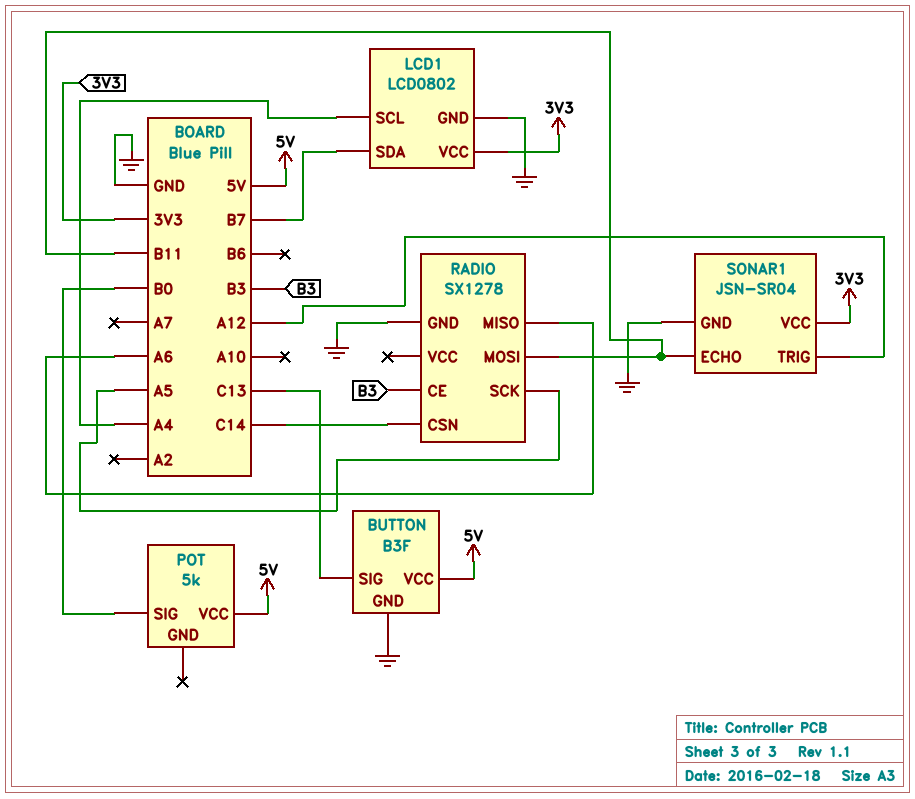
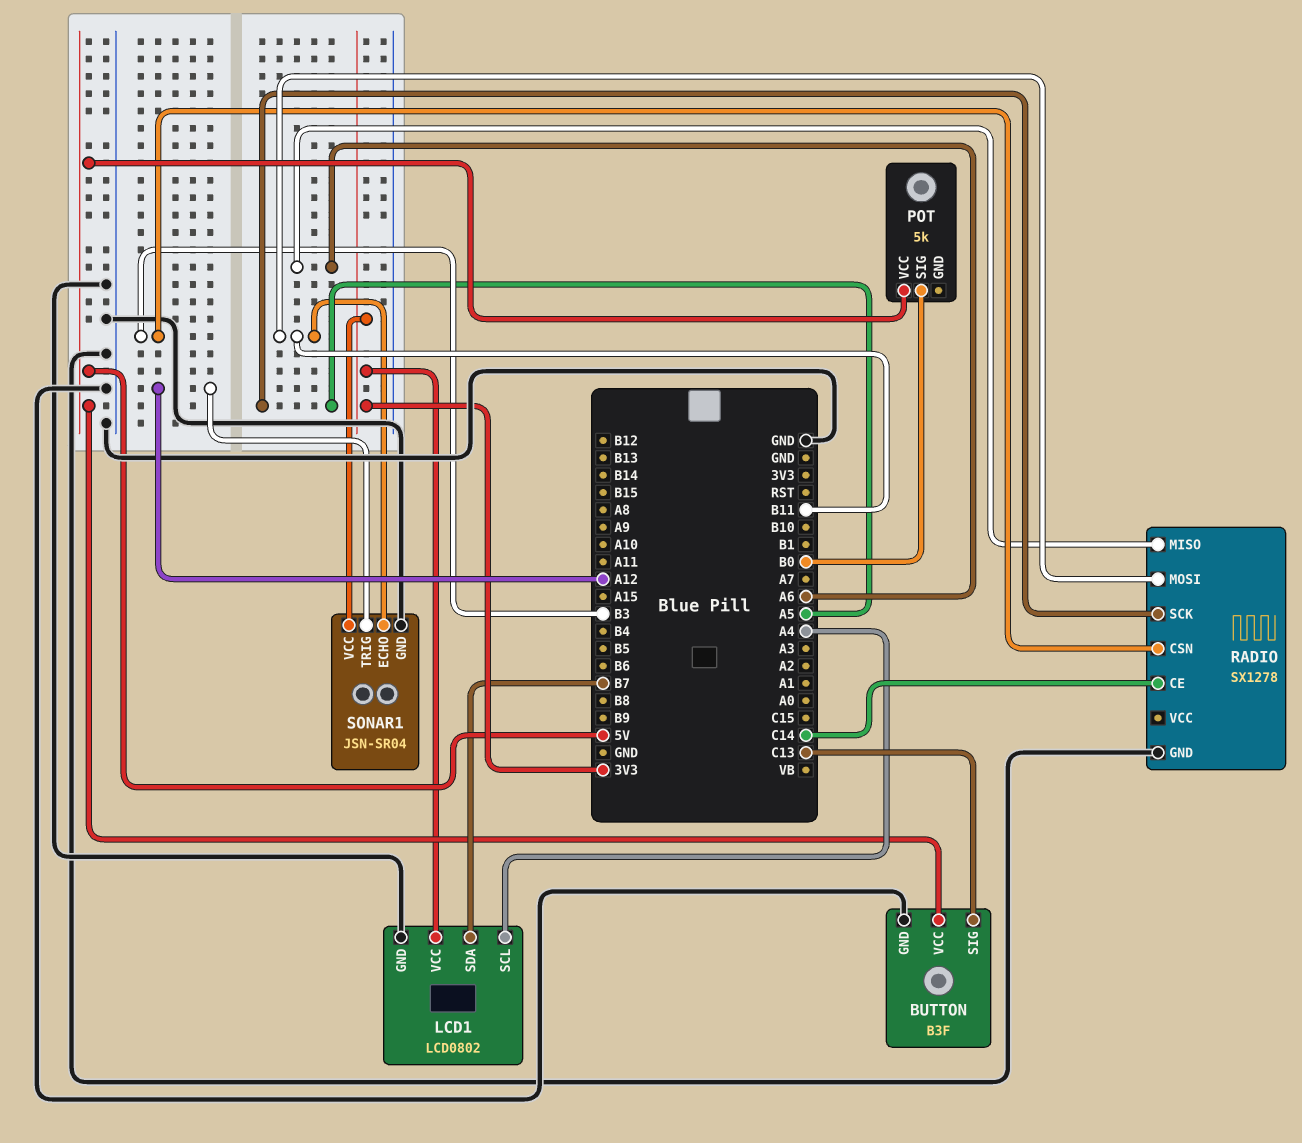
RADIO pin CE: B3 -> C14
RADIO pin CSN: C14 -> B3

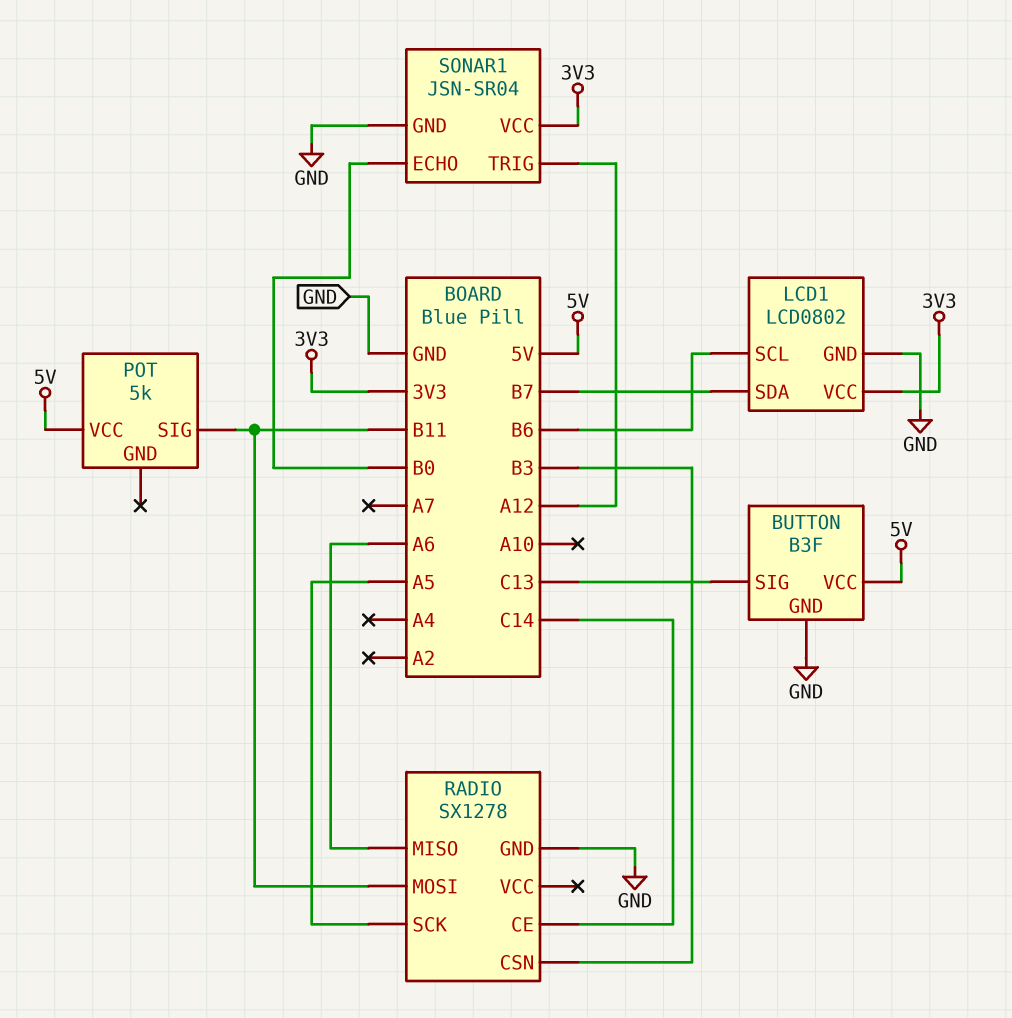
LCD1 pin SCL: A4 -> B6
POT pin SIG: B0 -> B11
SONAR1 pin ECHO: B11 -> B0

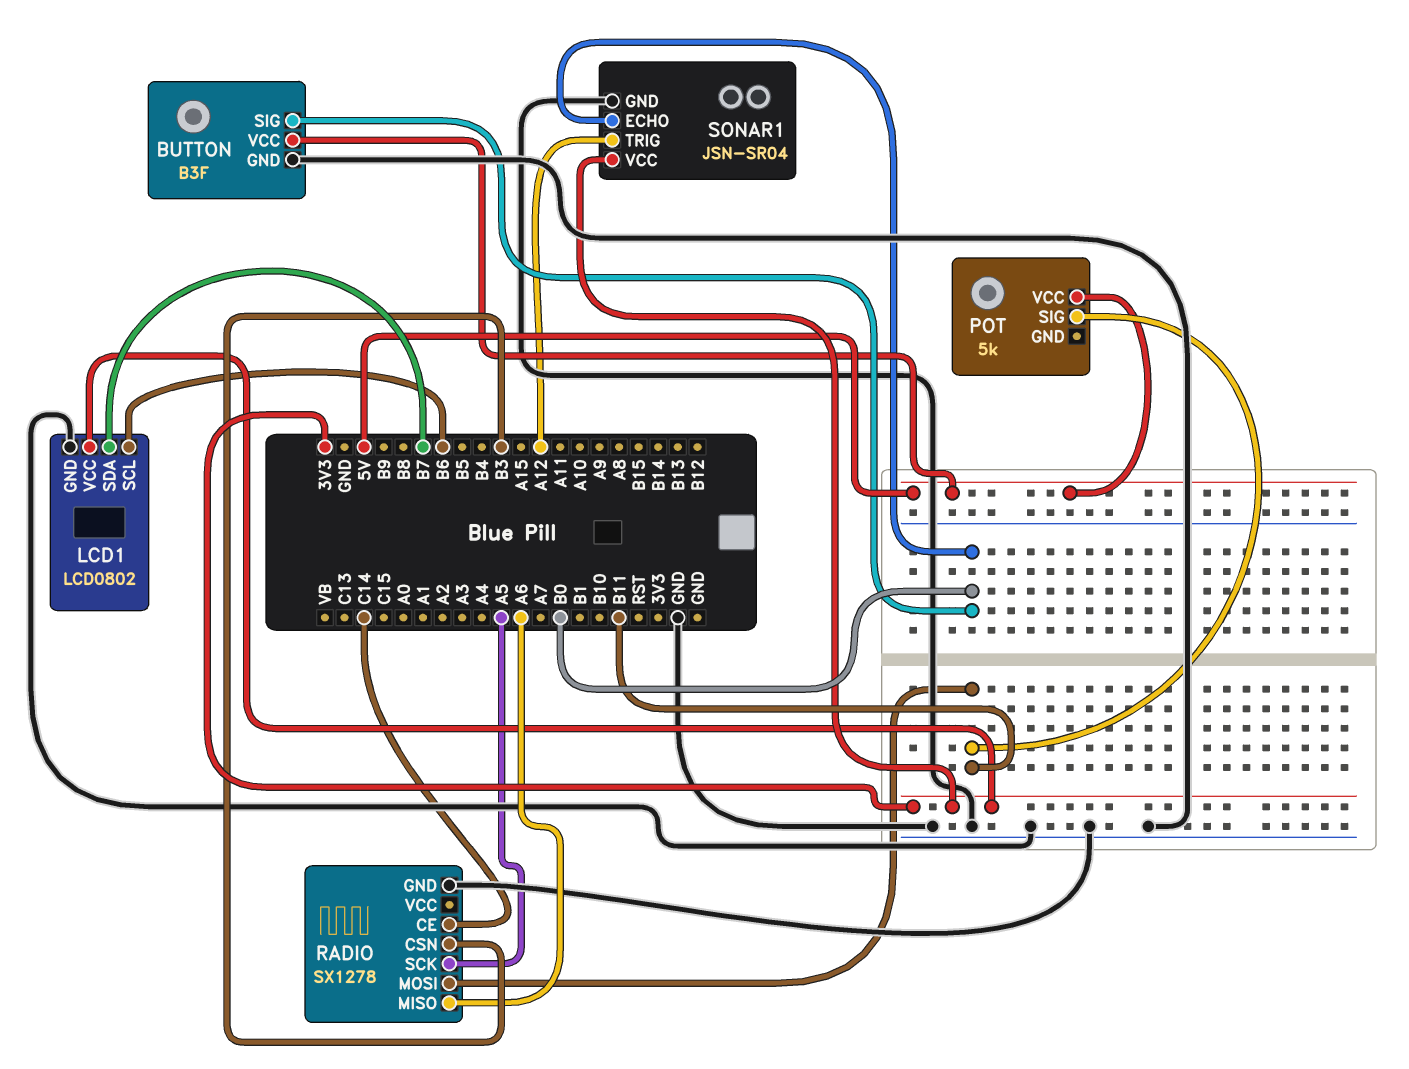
BUTTON pin SIG: C13 -> B0

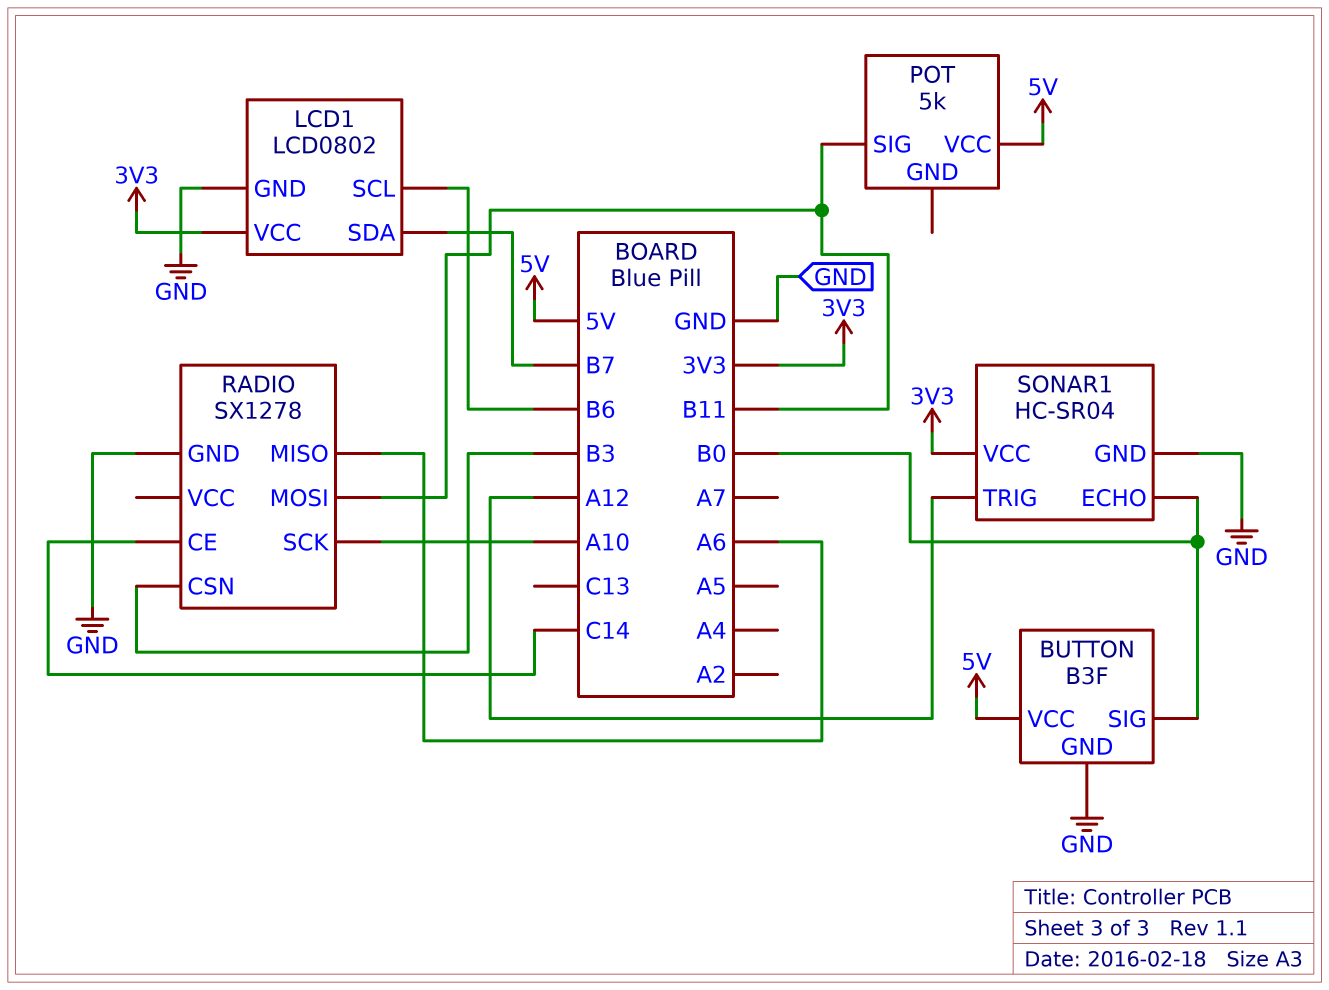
RADIO pin SCK: A5 -> A10
SONAR1: JSN-SR04 -> HC-SR04

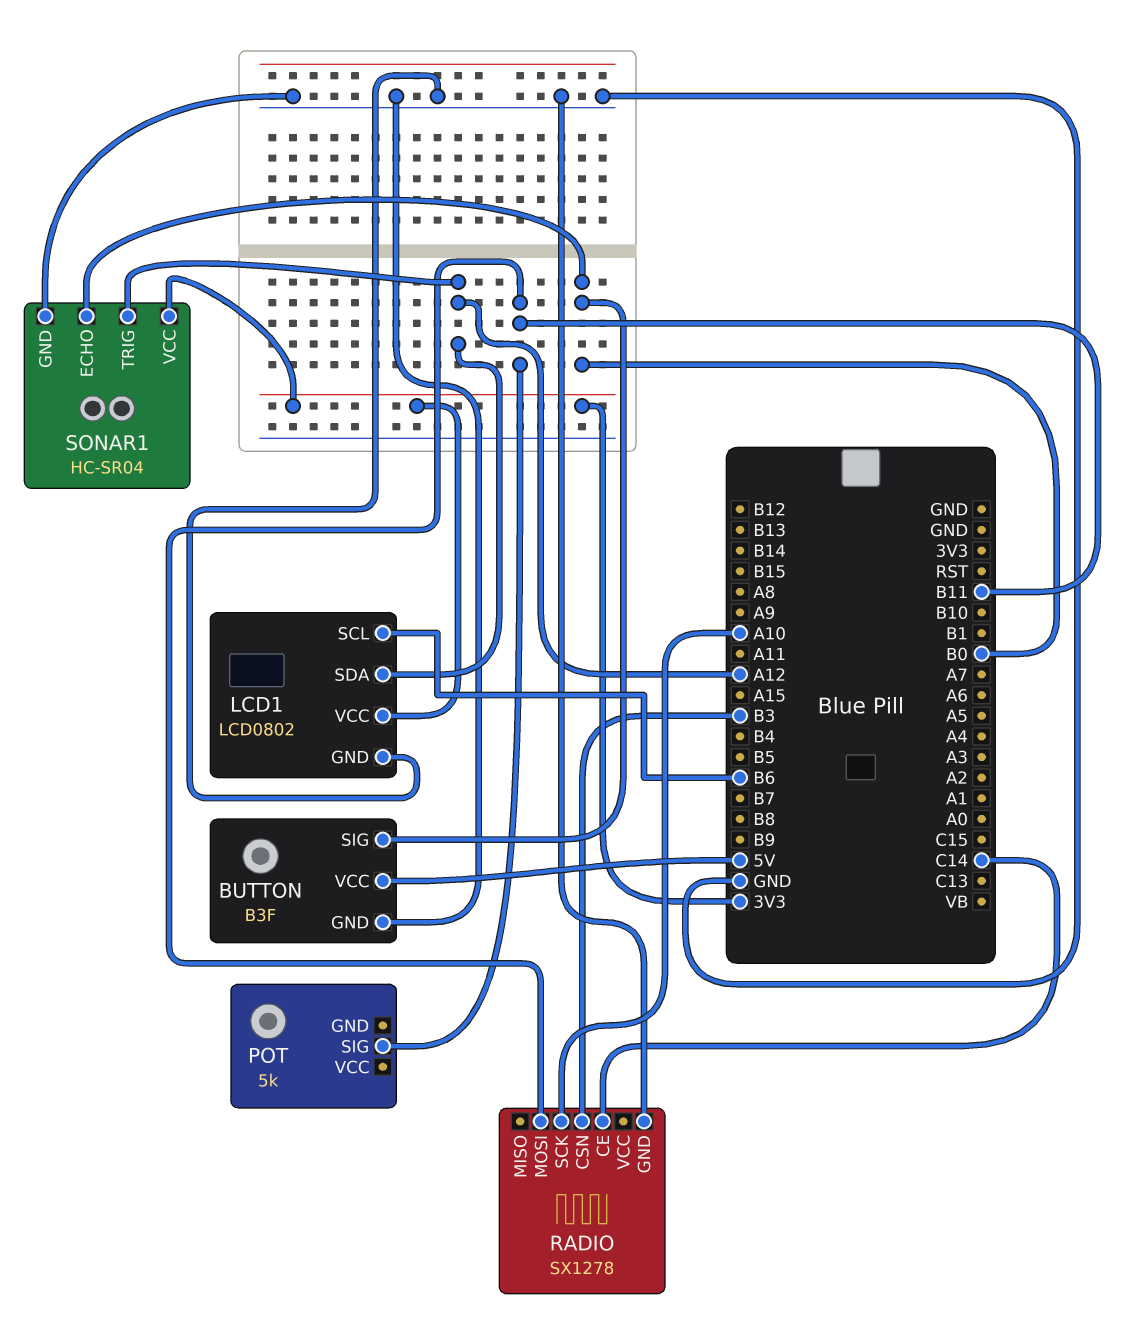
LCD1 pin SDA: B7 -> A12
POT pin VCC: 5V -> none
RADIO pin MISO: A6 -> none

